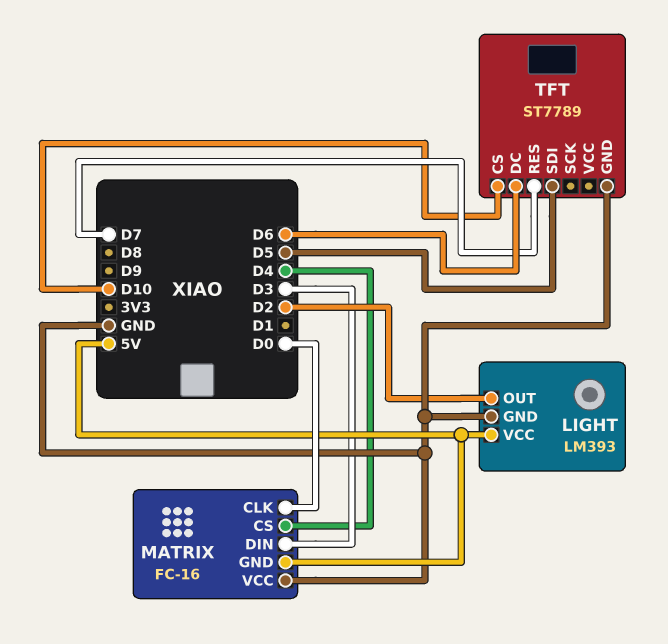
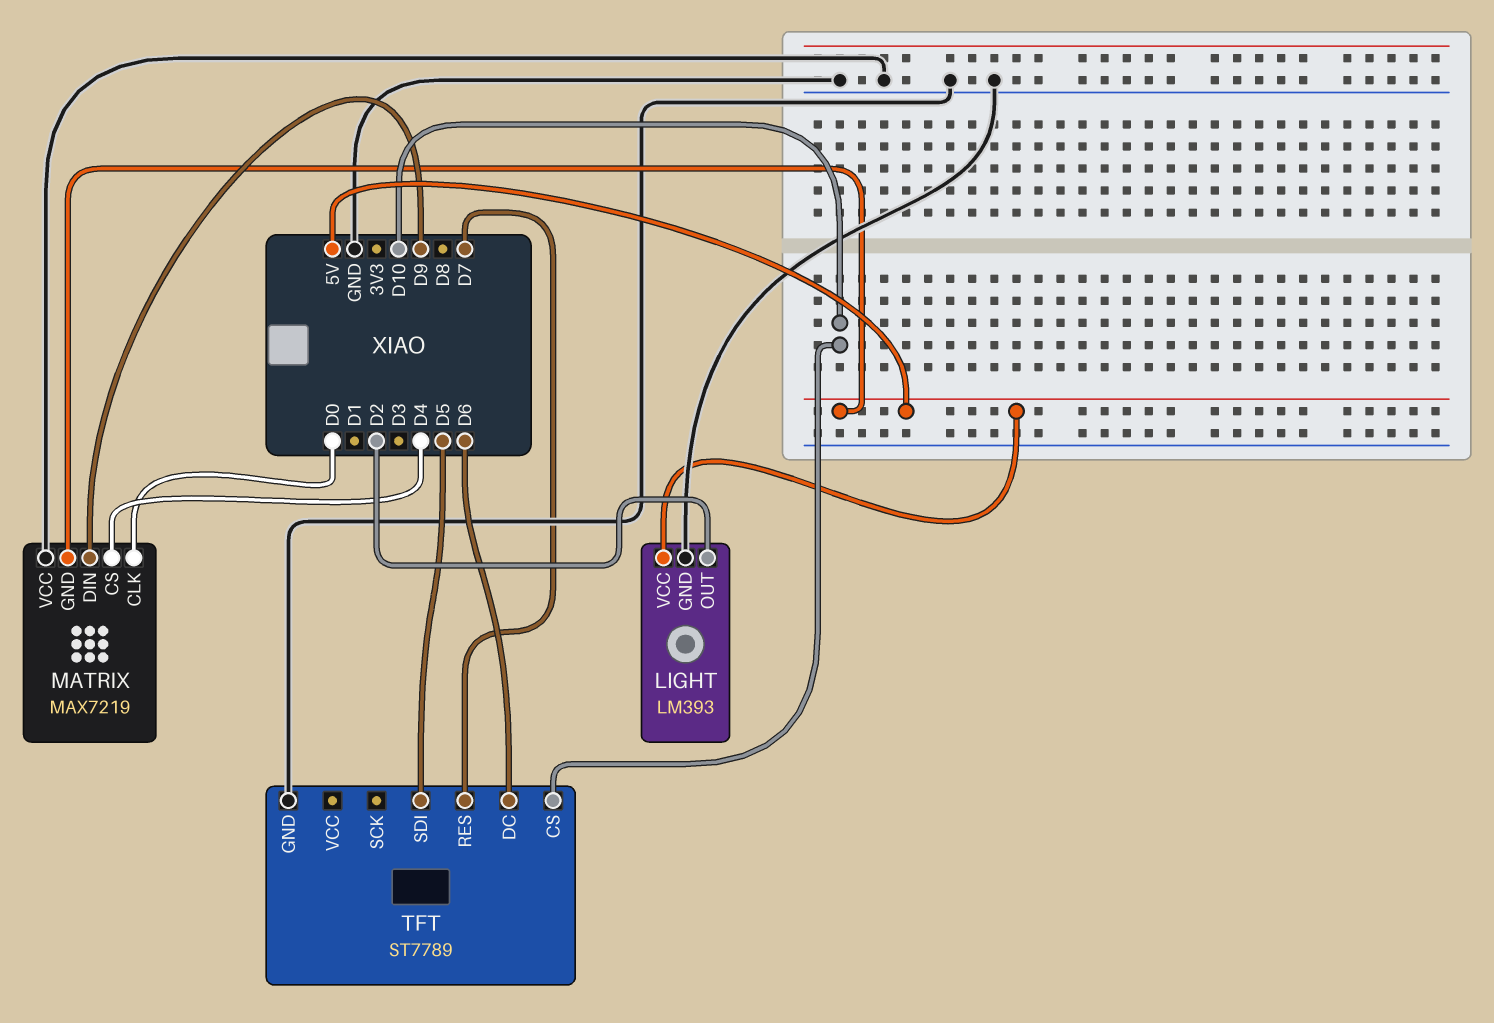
MATRIX: FC-16 -> MAX7219
MATRIX pin DIN: D3 -> D9

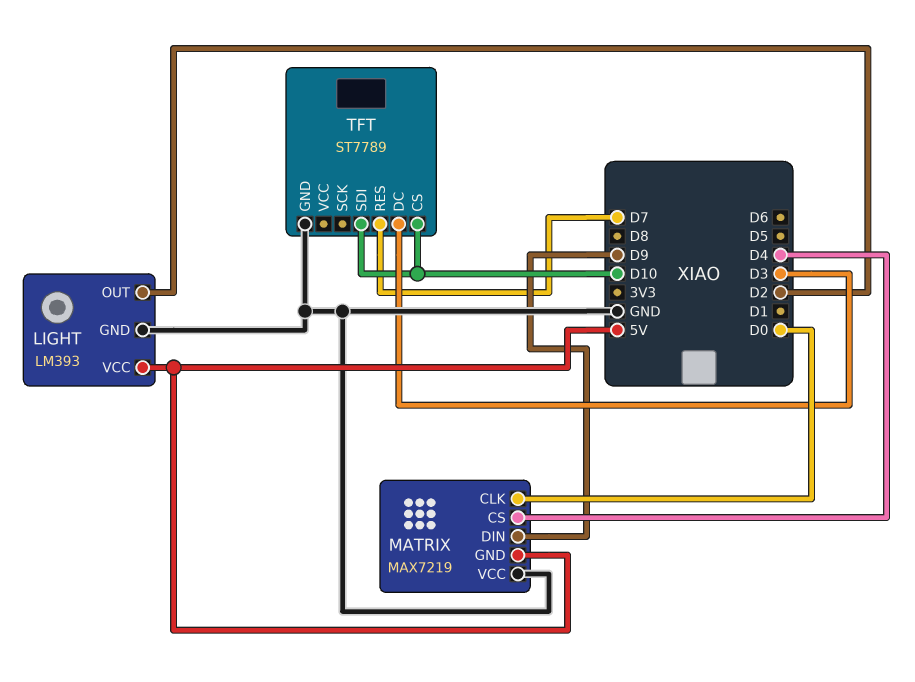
TFT pin DC: D6 -> D3
TFT pin SDI: D5 -> D10

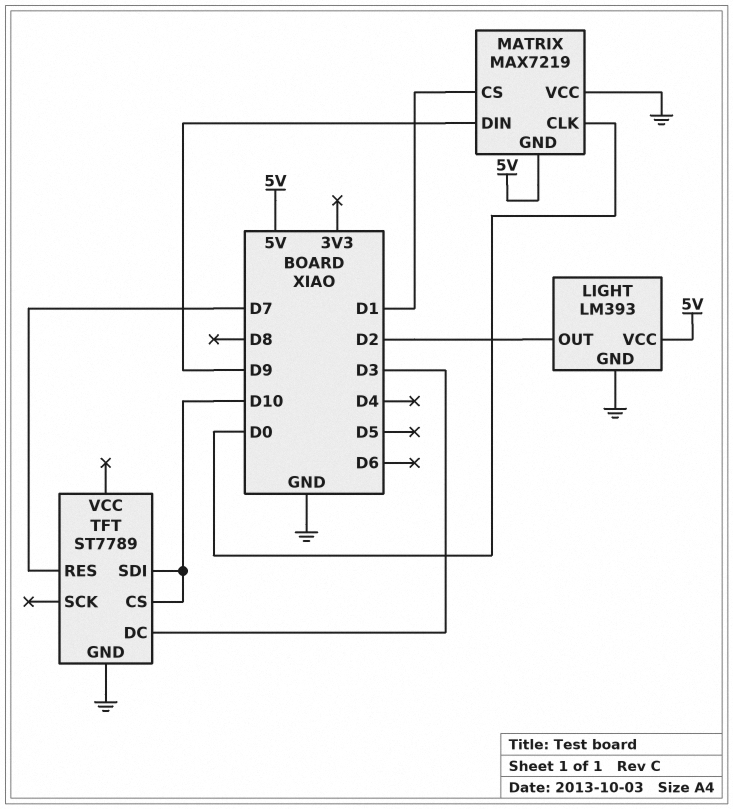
MATRIX pin CS: D4 -> D1

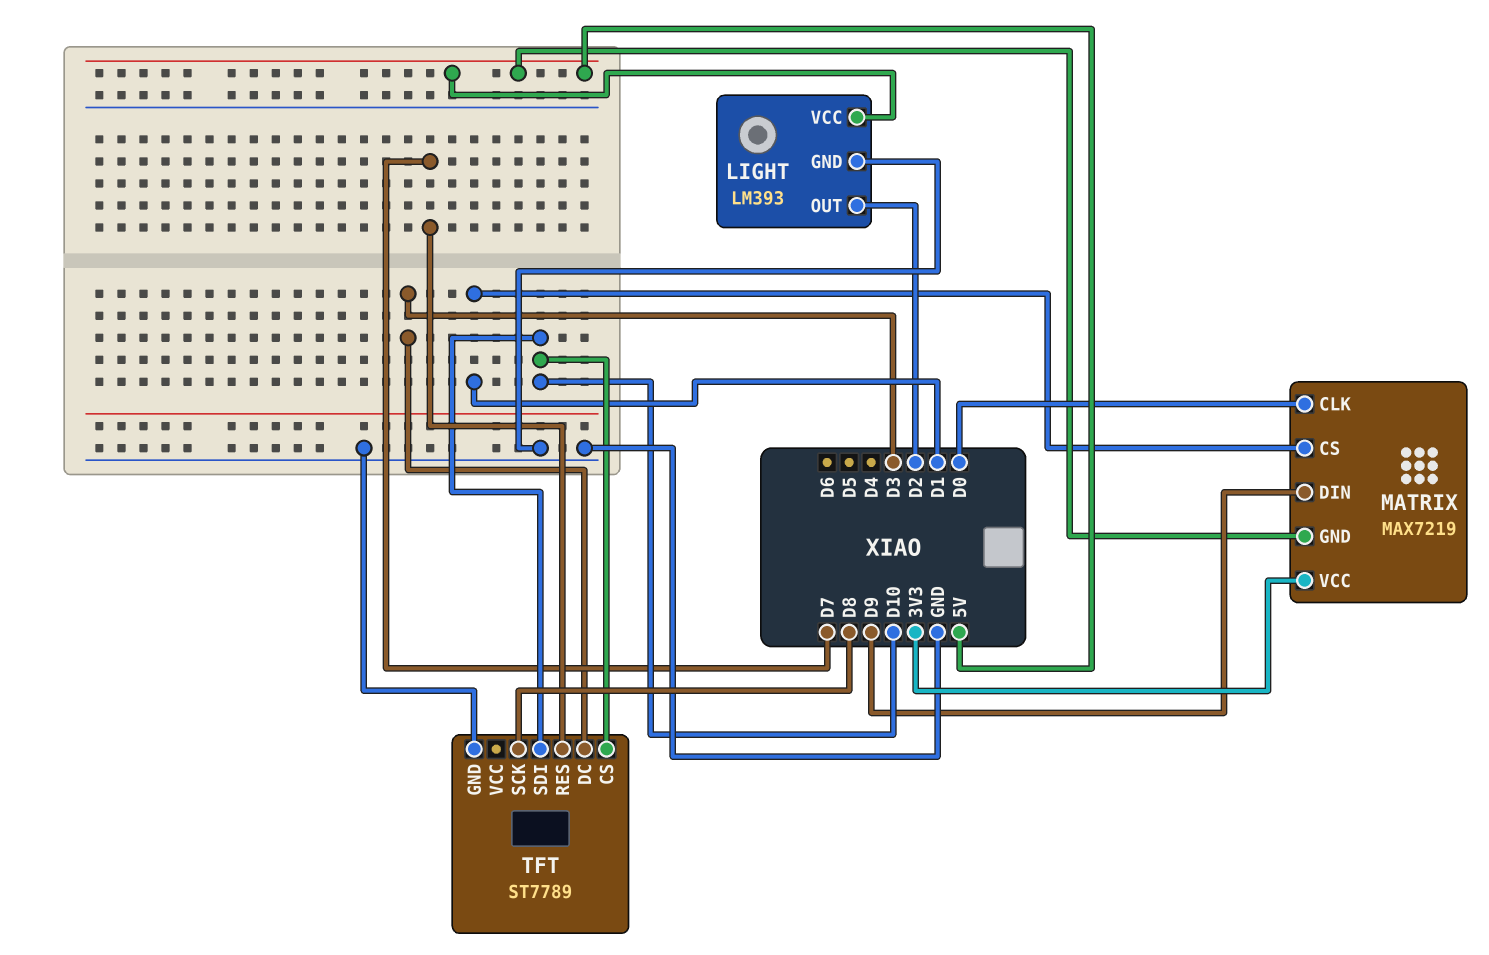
MATRIX pin VCC: GND -> 3V3
TFT pin SCK: none -> D8

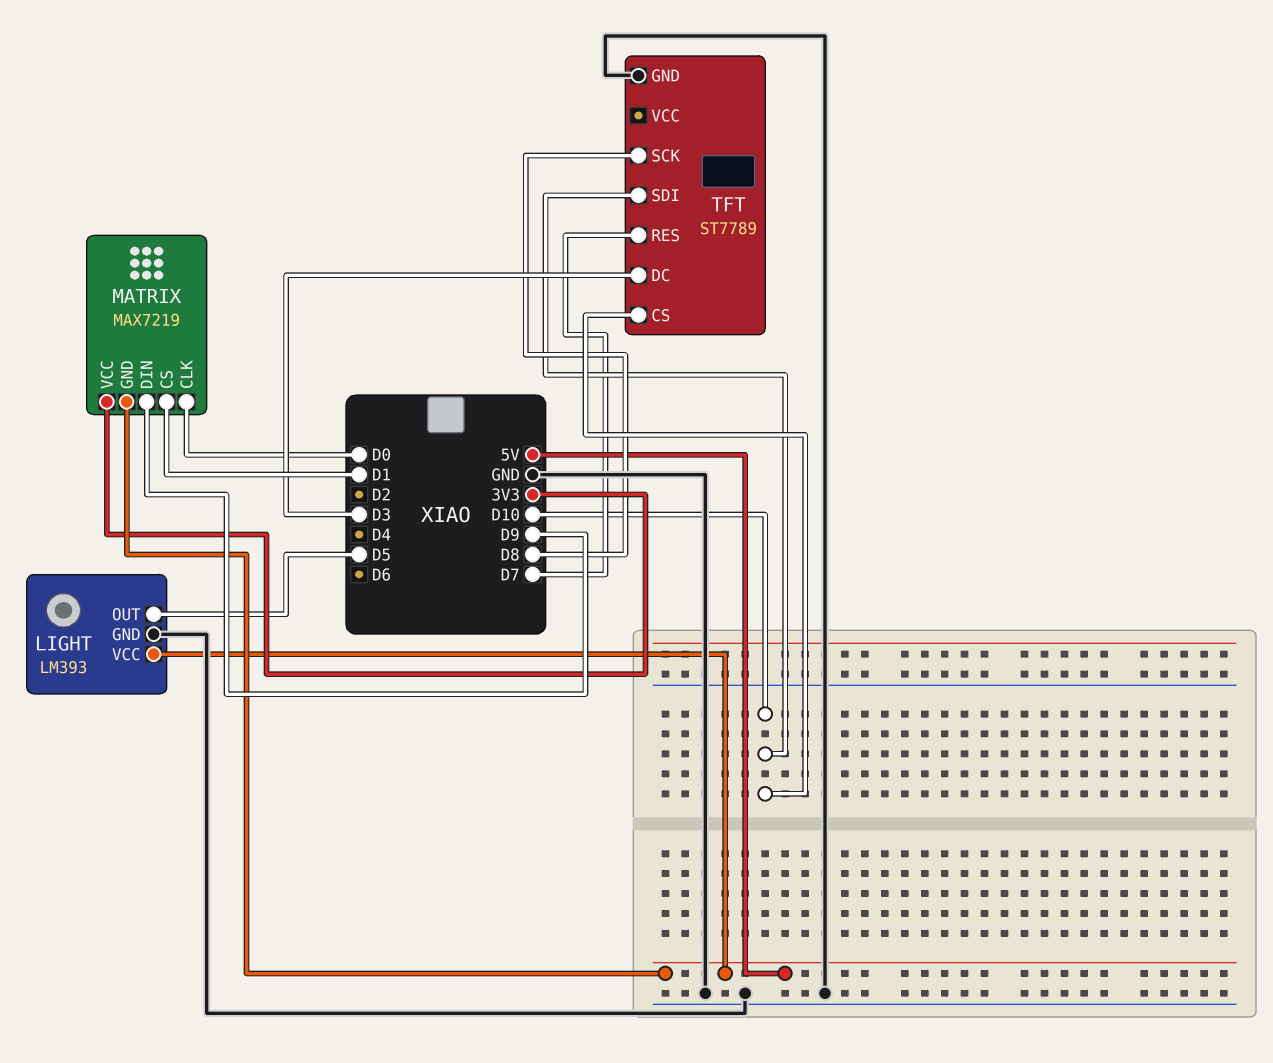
LIGHT pin OUT: D2 -> D5

